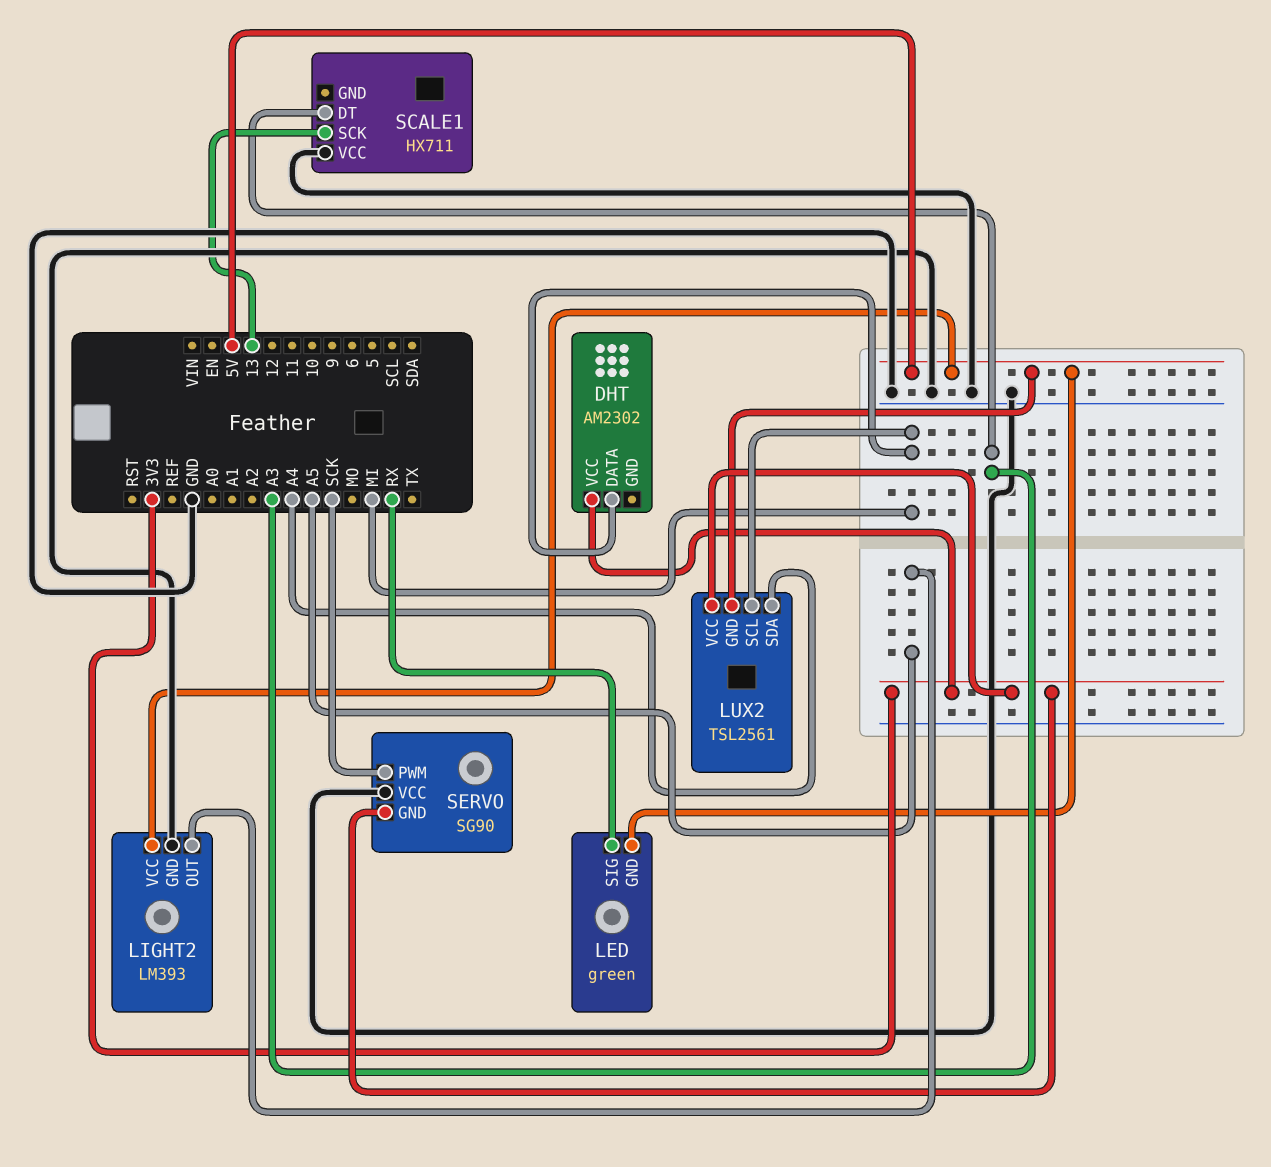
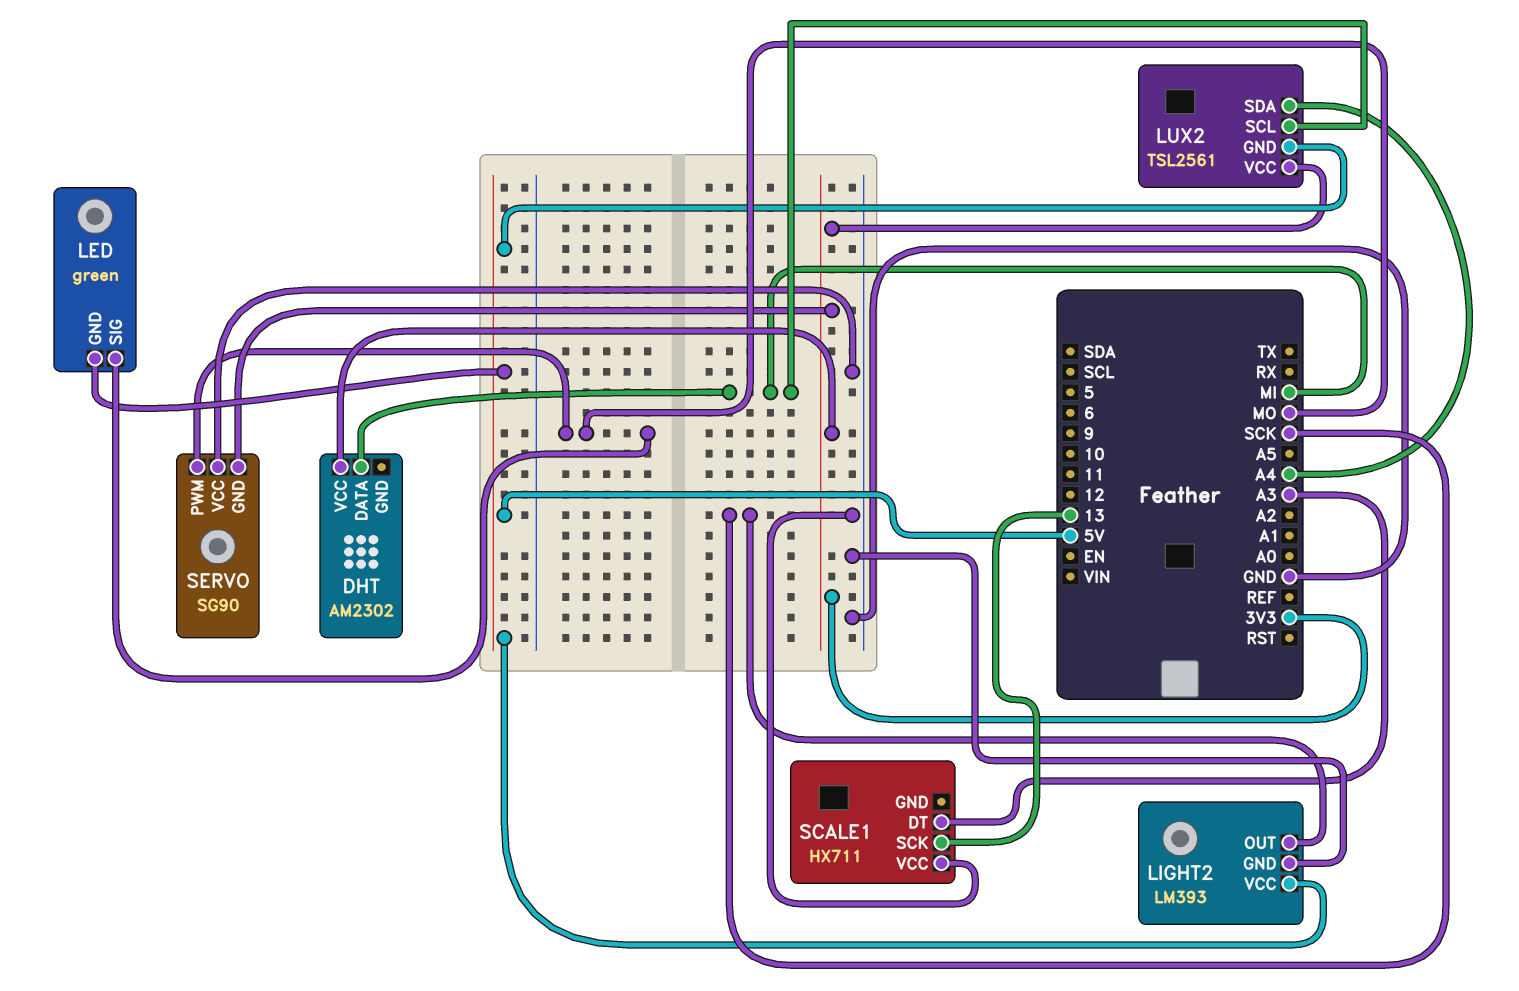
LED pin SIG: RX -> MO
LIGHT2 pin OUT: A5 -> SCK
SERVO pin PWM: SCK -> MO

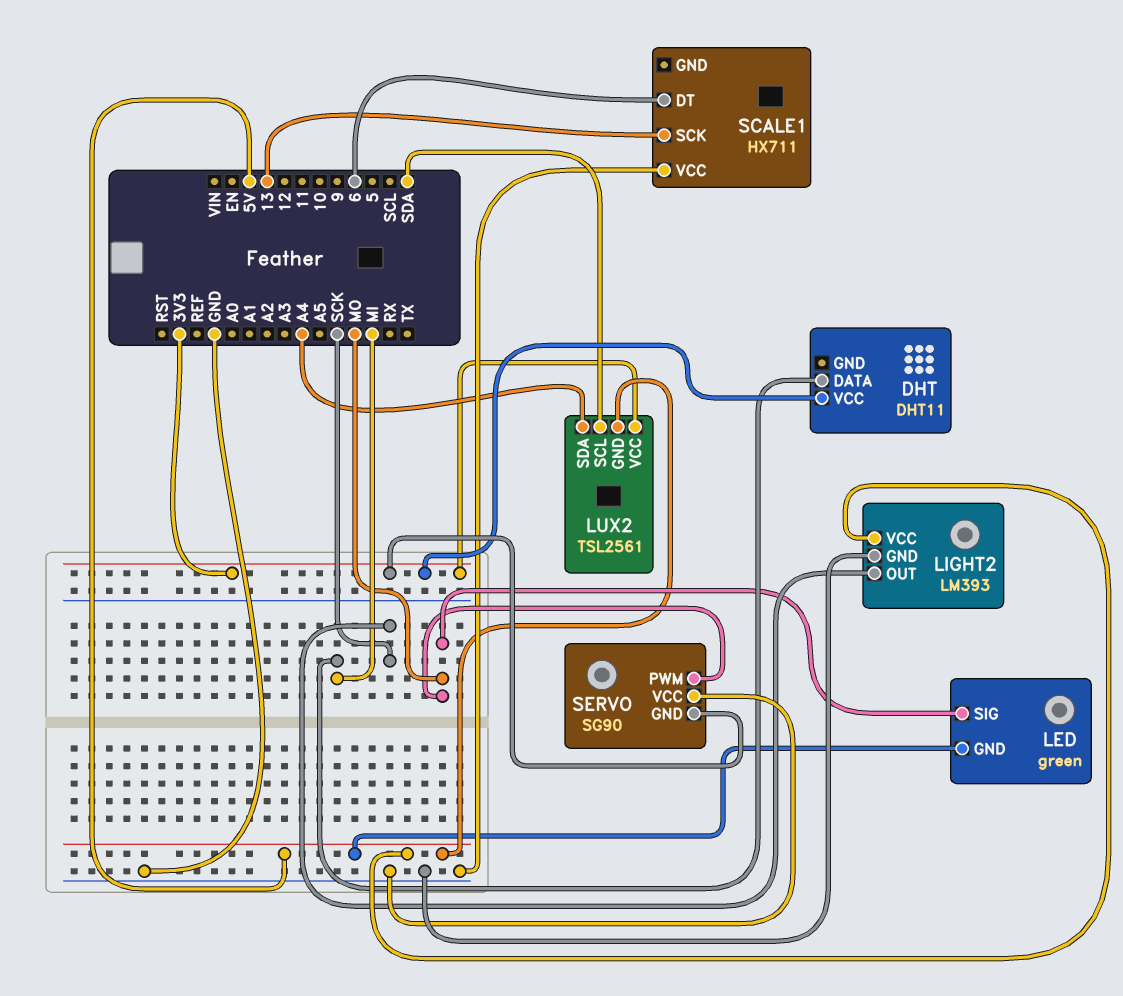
DHT: AM2302 -> DHT11
LUX2 pin SCL: MI -> SDA
SCALE1 pin DT: A3 -> 6

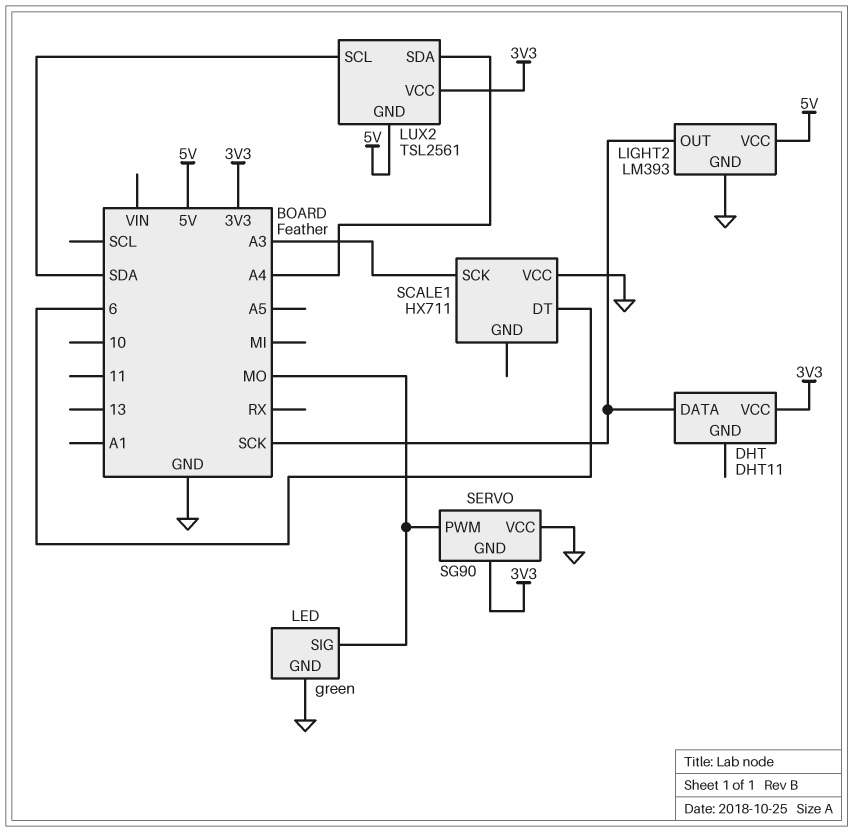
DHT pin DATA: MI -> SCK
LED pin GND: 5V -> GND
SCALE1 pin SCK: 13 -> A3

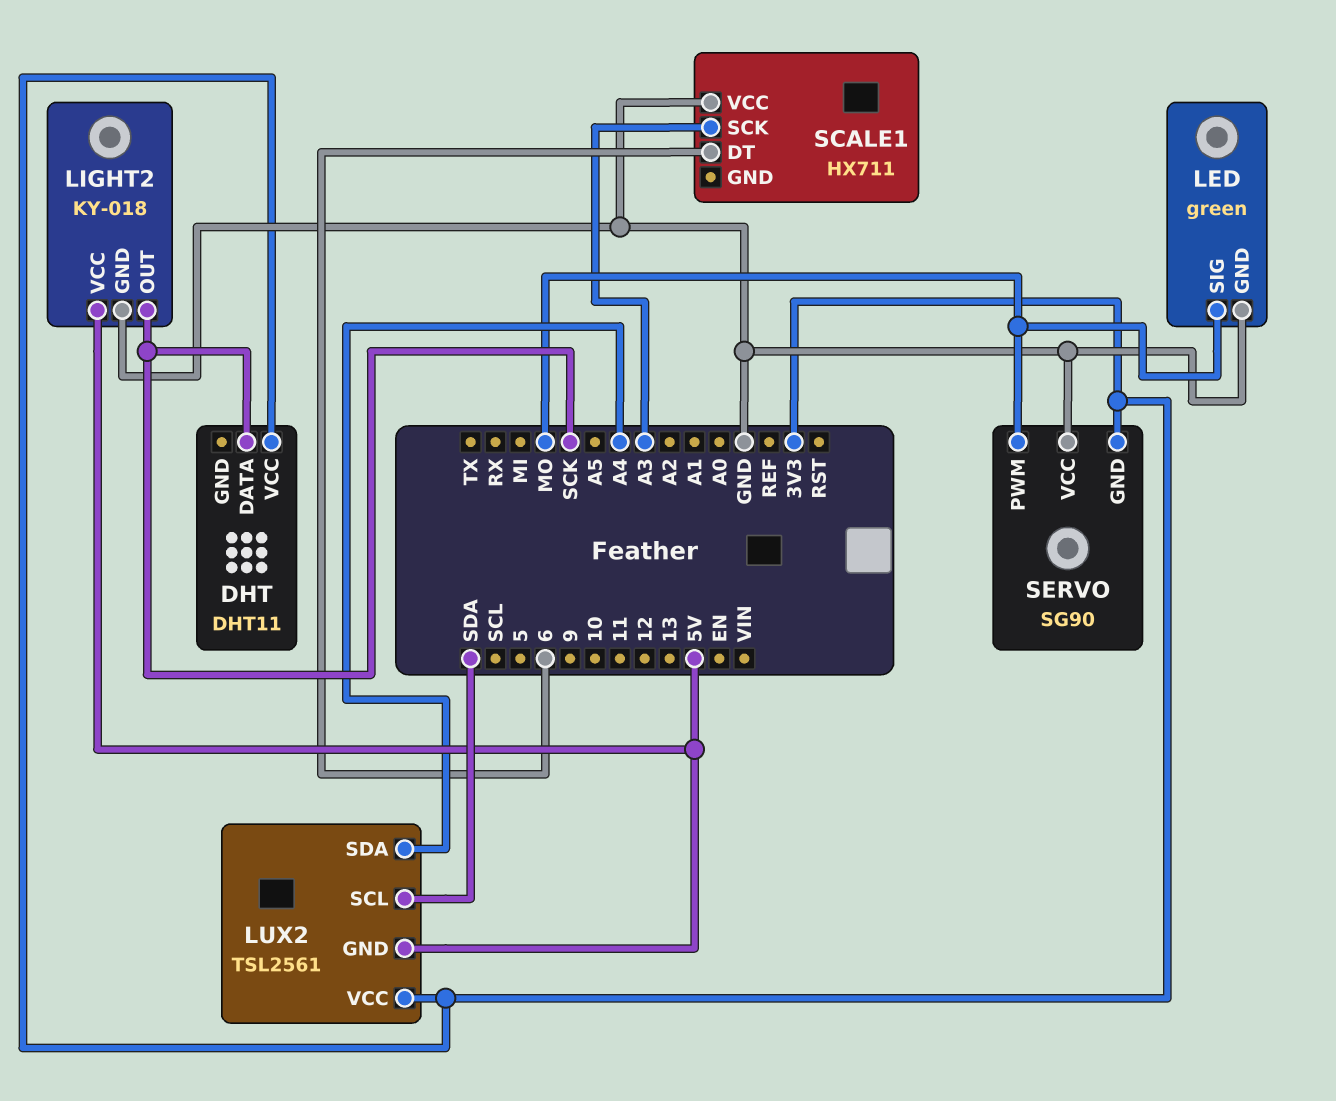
LIGHT2: LM393 -> KY-018

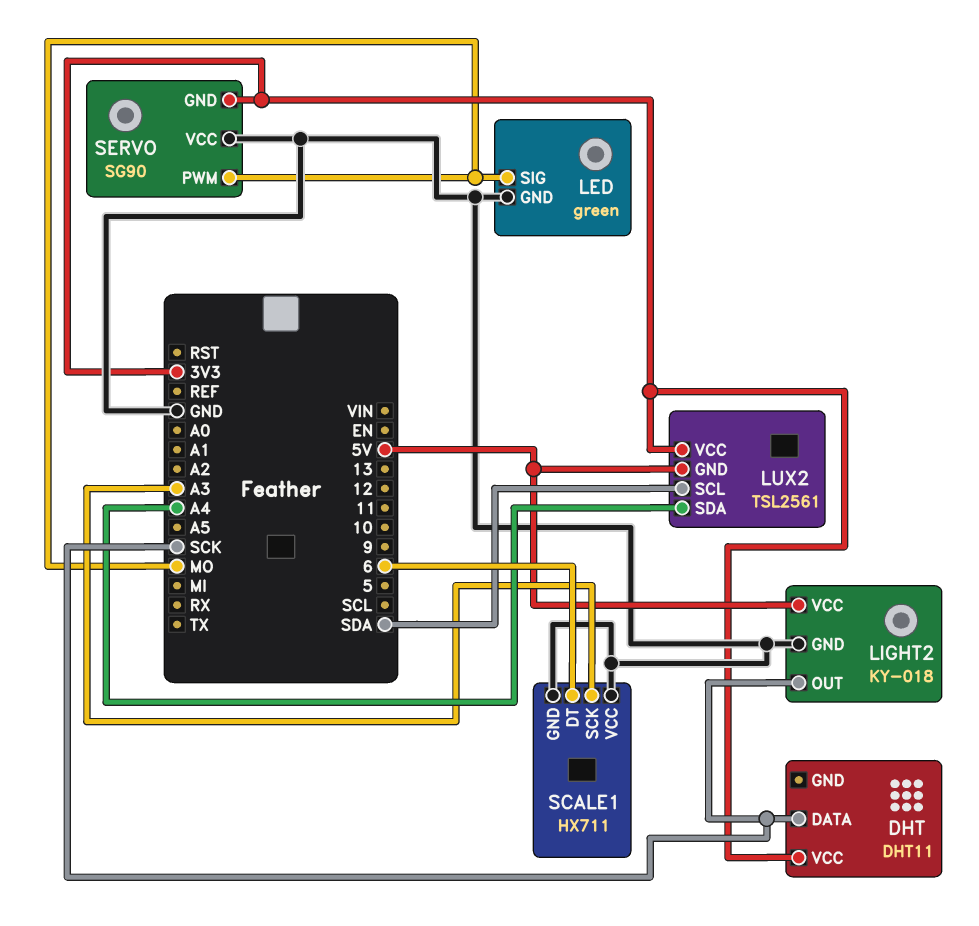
SCALE1 pin GND: none -> GND

